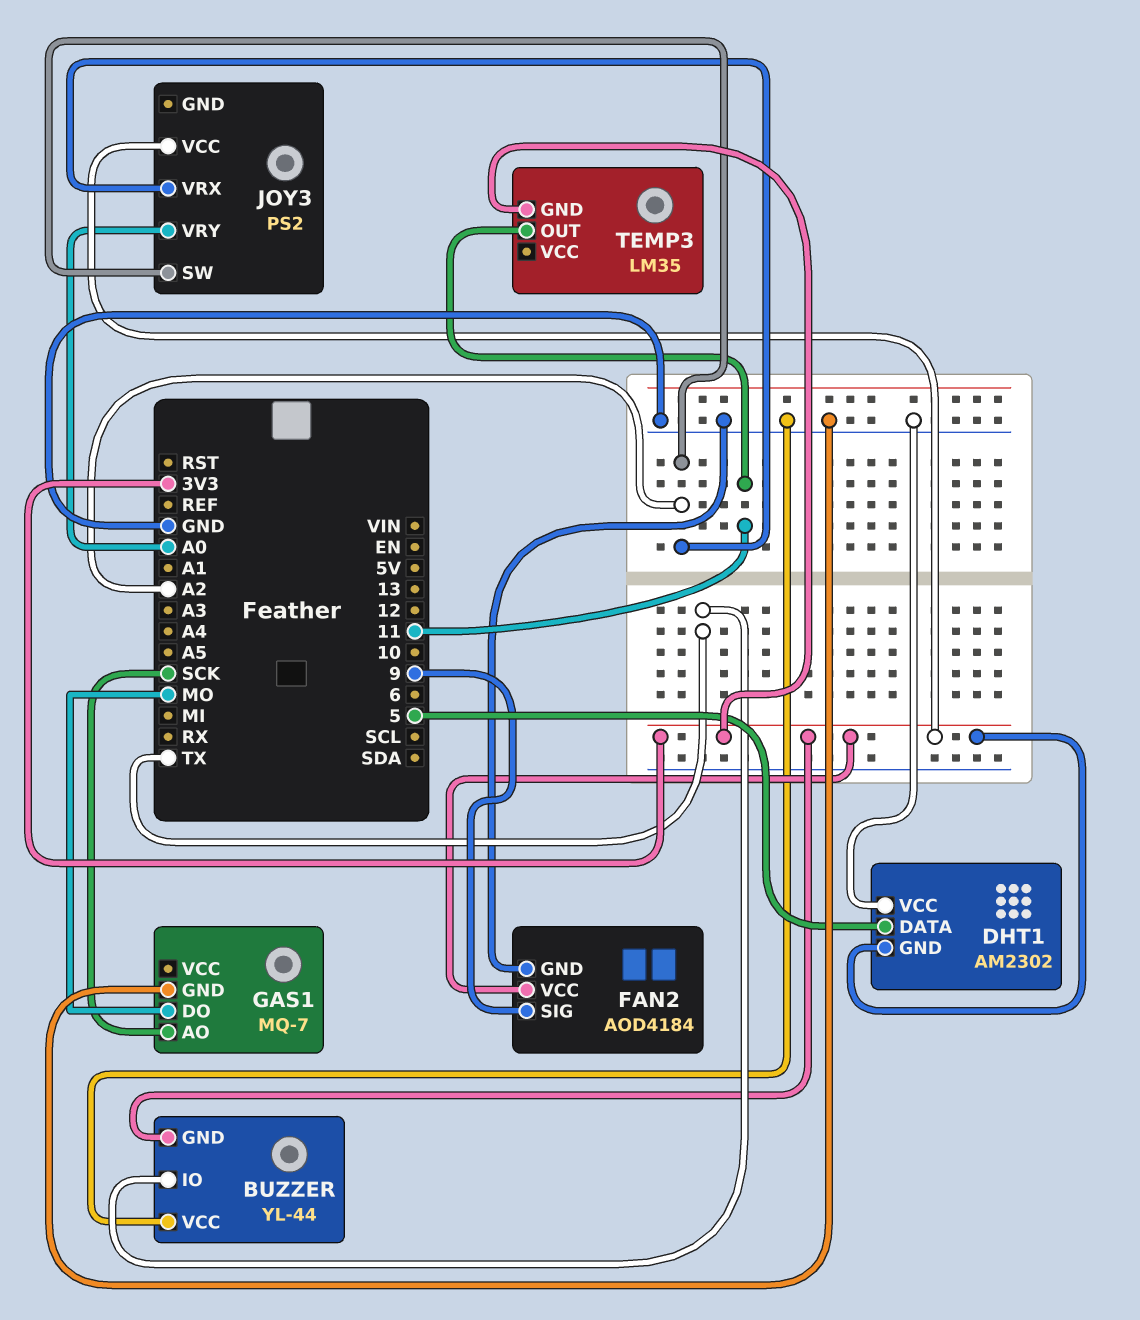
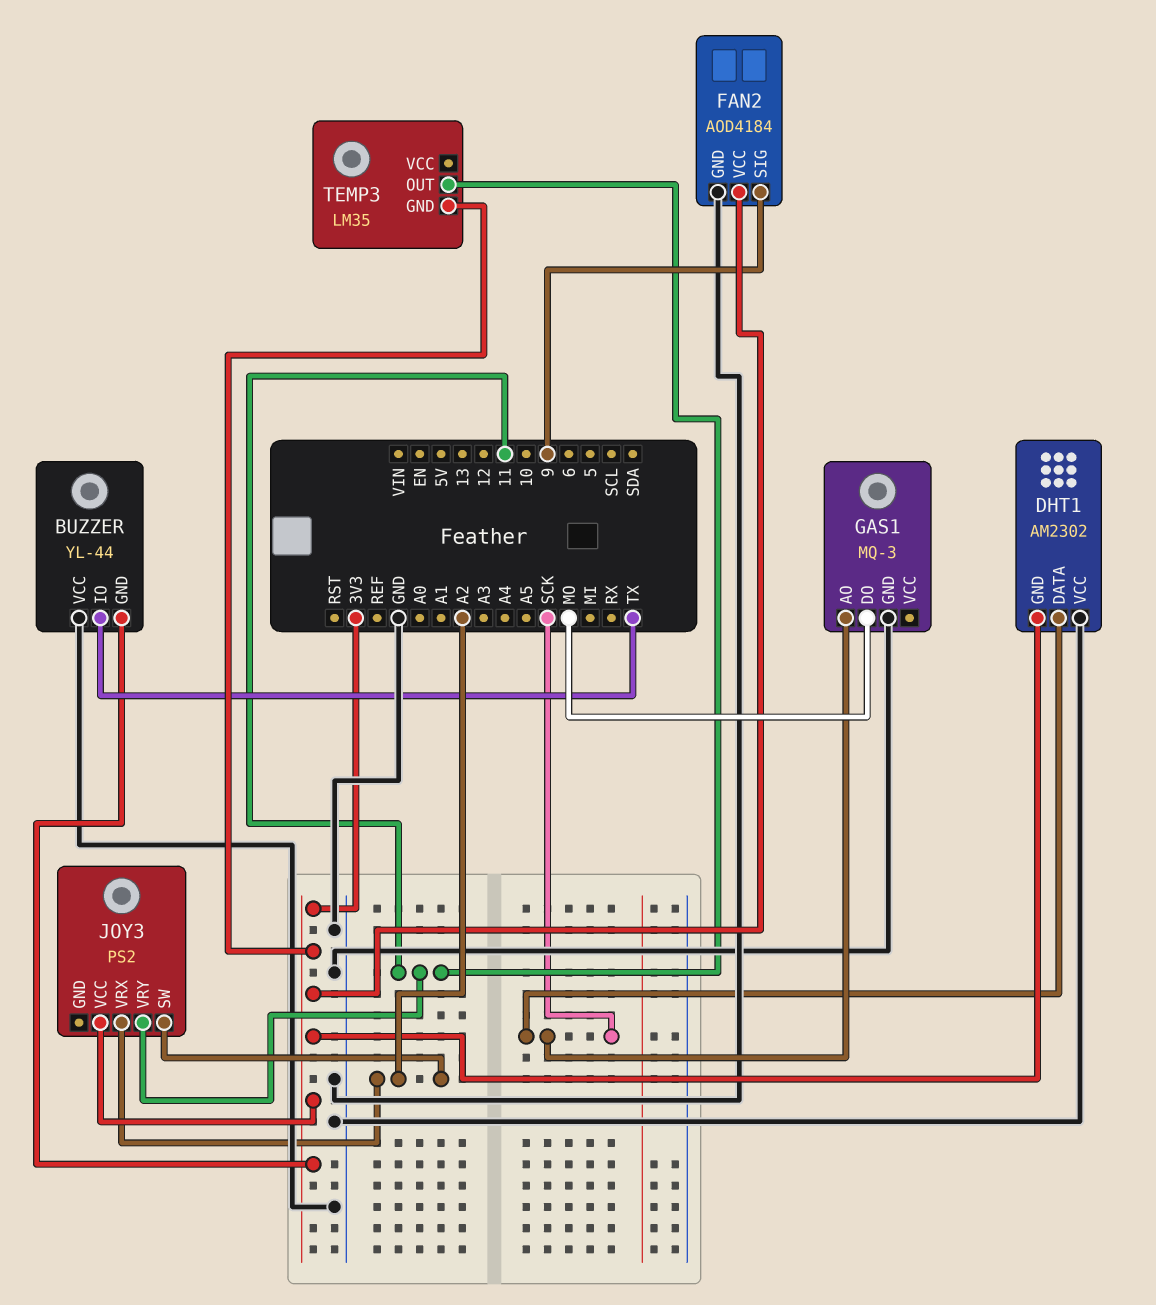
DHT1 pin DATA: 5 -> SCK
GAS1: MQ-7 -> MQ-3
JOY3 pin VRY: A0 -> 11

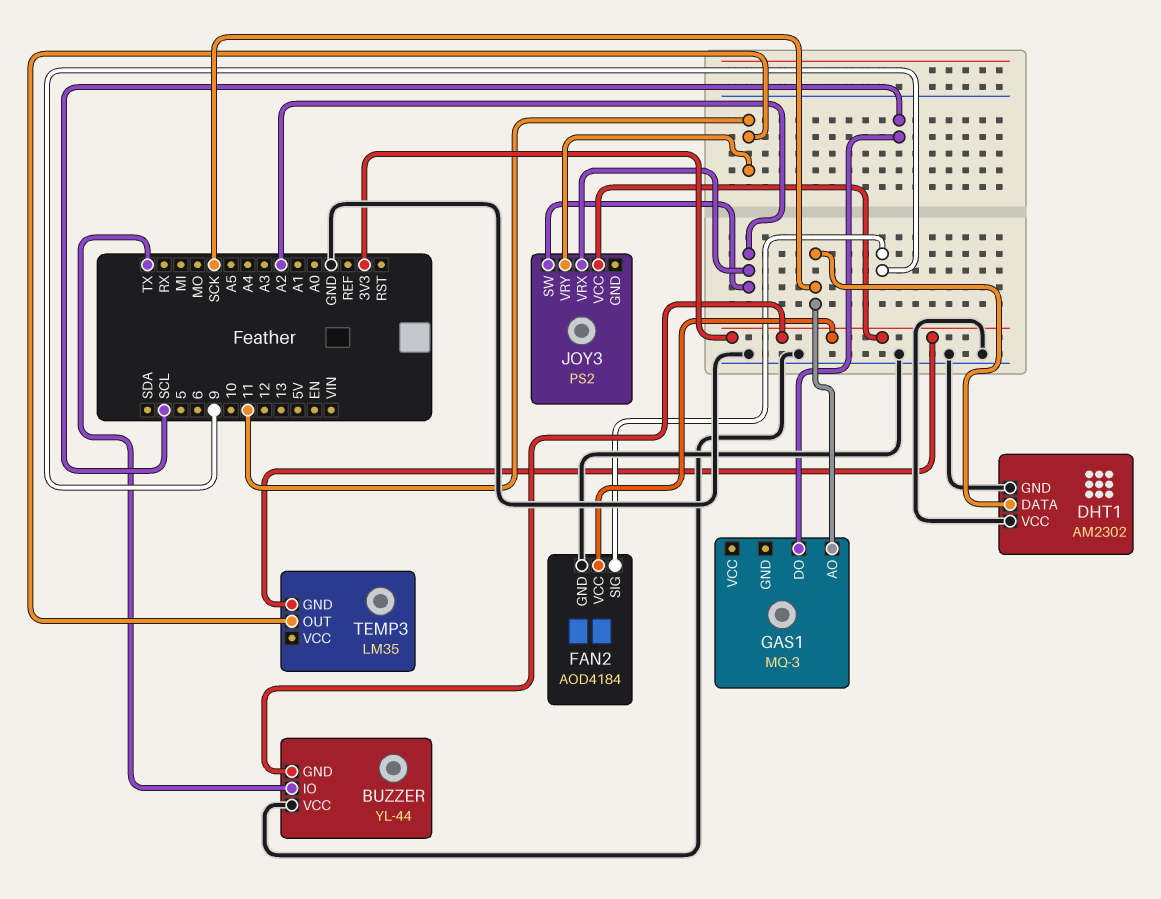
DHT1 pin GND: 3V3 -> GND
GAS1 pin DO: MO -> SCL
GAS1 pin GND: GND -> none

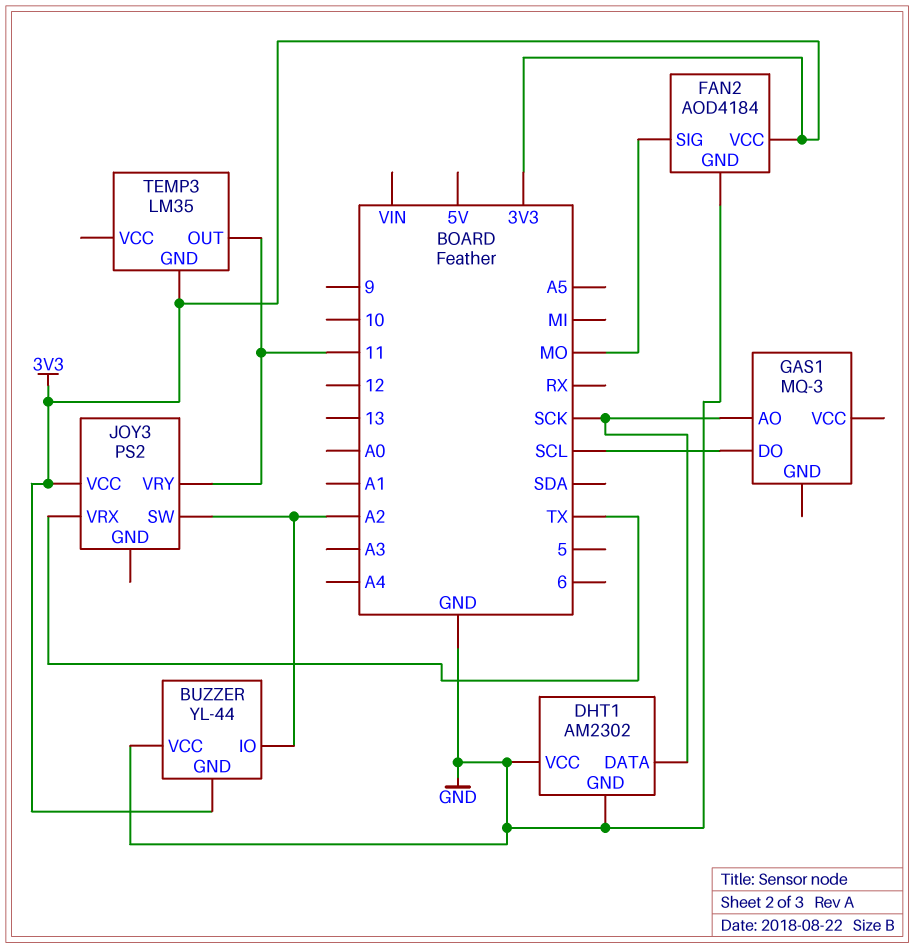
BUZZER pin IO: TX -> A2
FAN2 pin SIG: 9 -> MO
JOY3 pin VRX: A2 -> TX

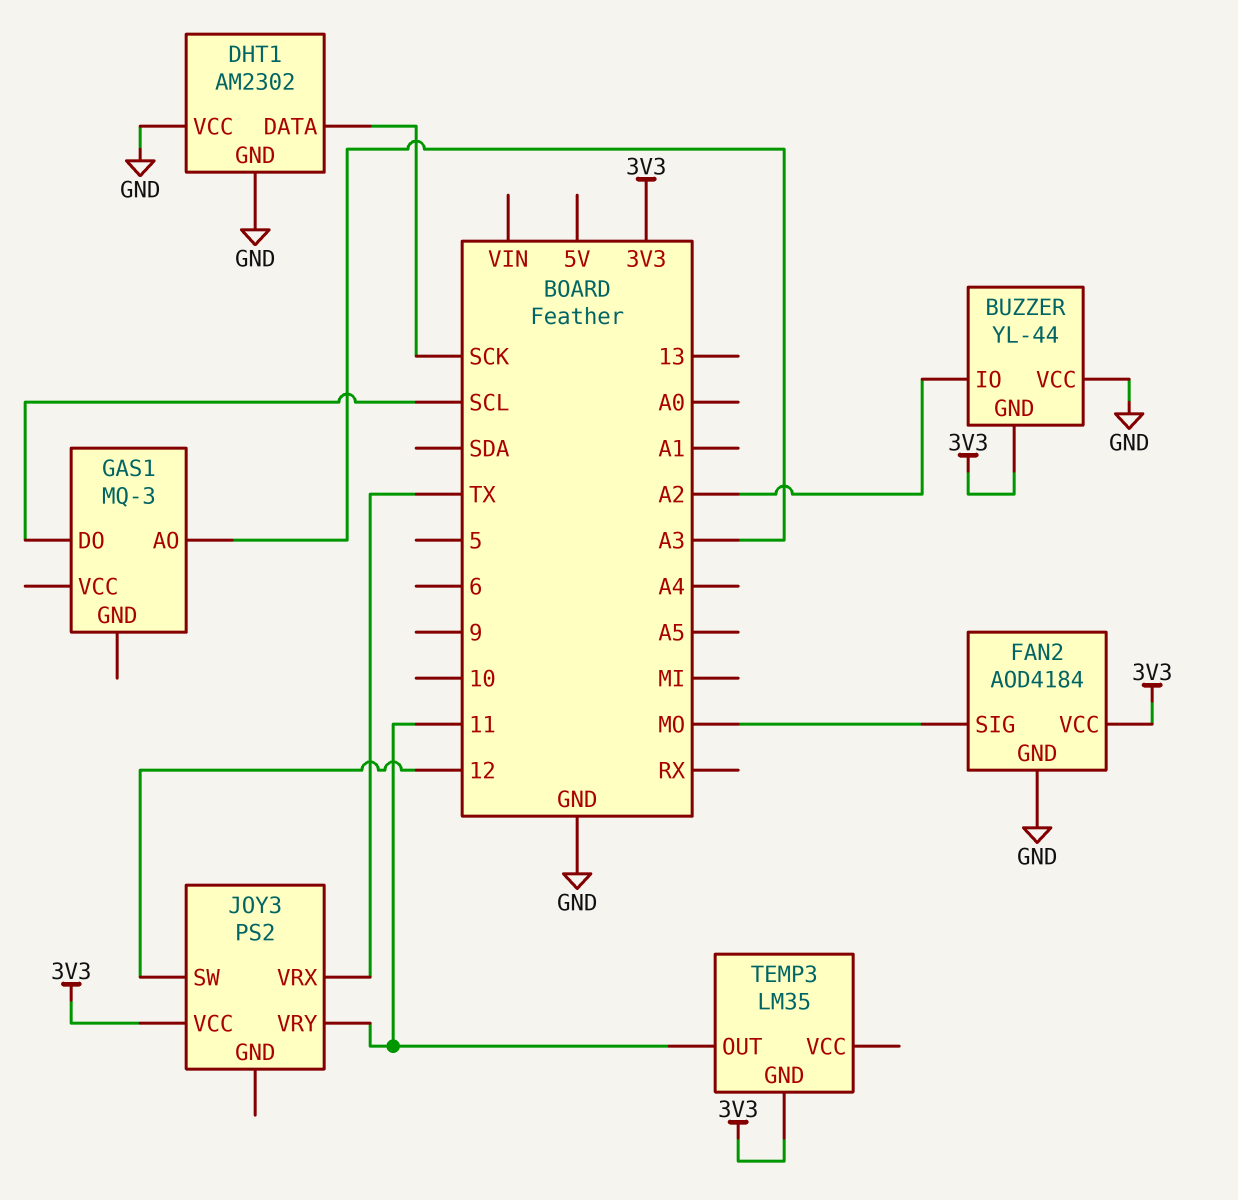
GAS1 pin AO: SCK -> A3
JOY3 pin SW: A2 -> 12

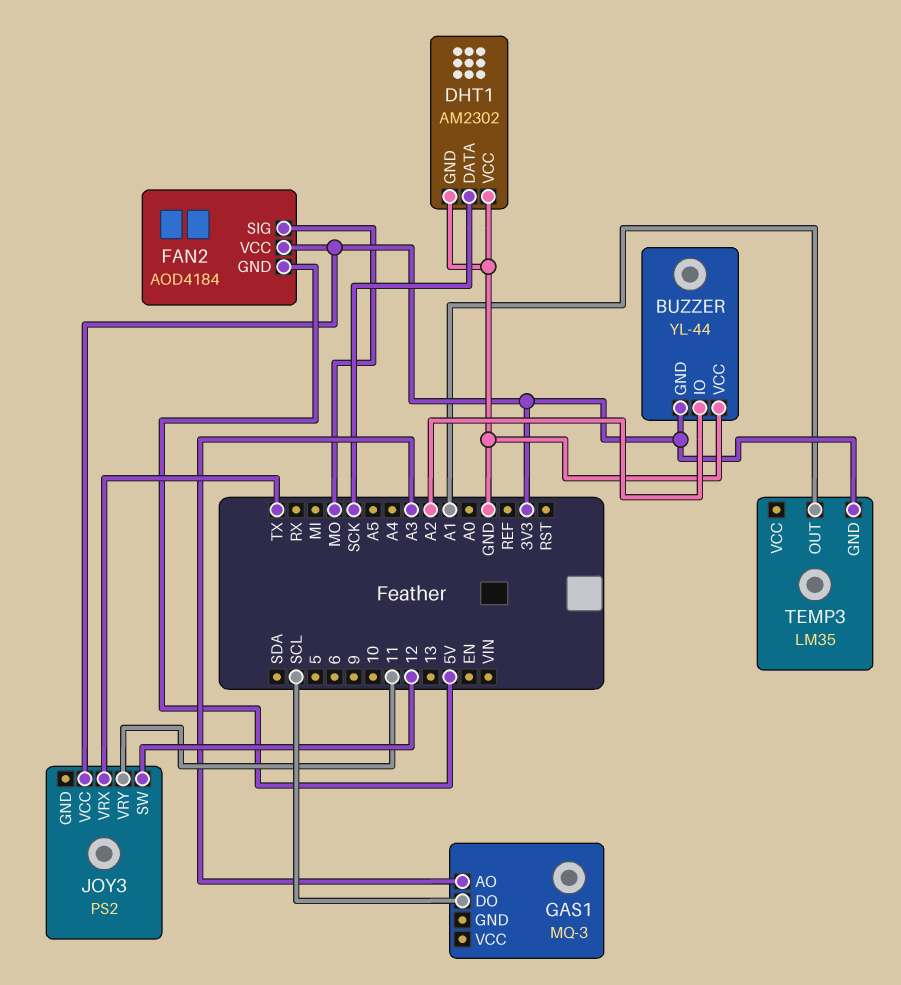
FAN2 pin GND: GND -> 5V
TEMP3 pin OUT: 11 -> A1

